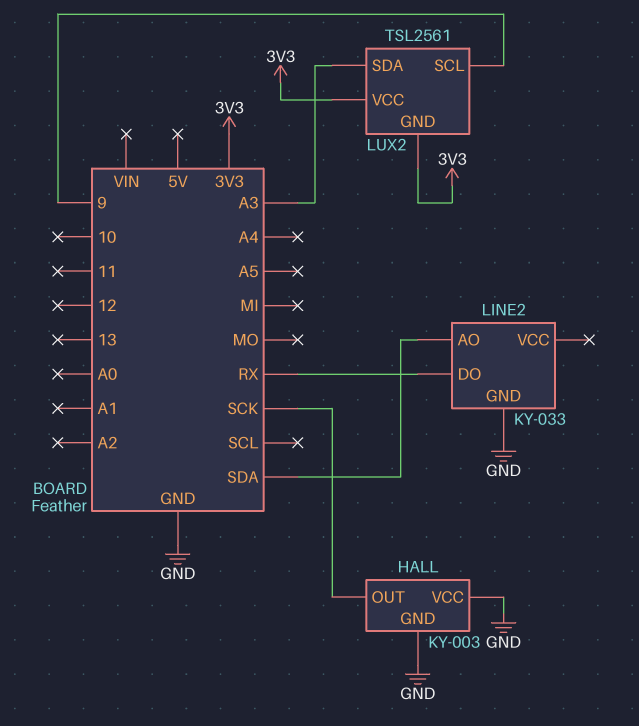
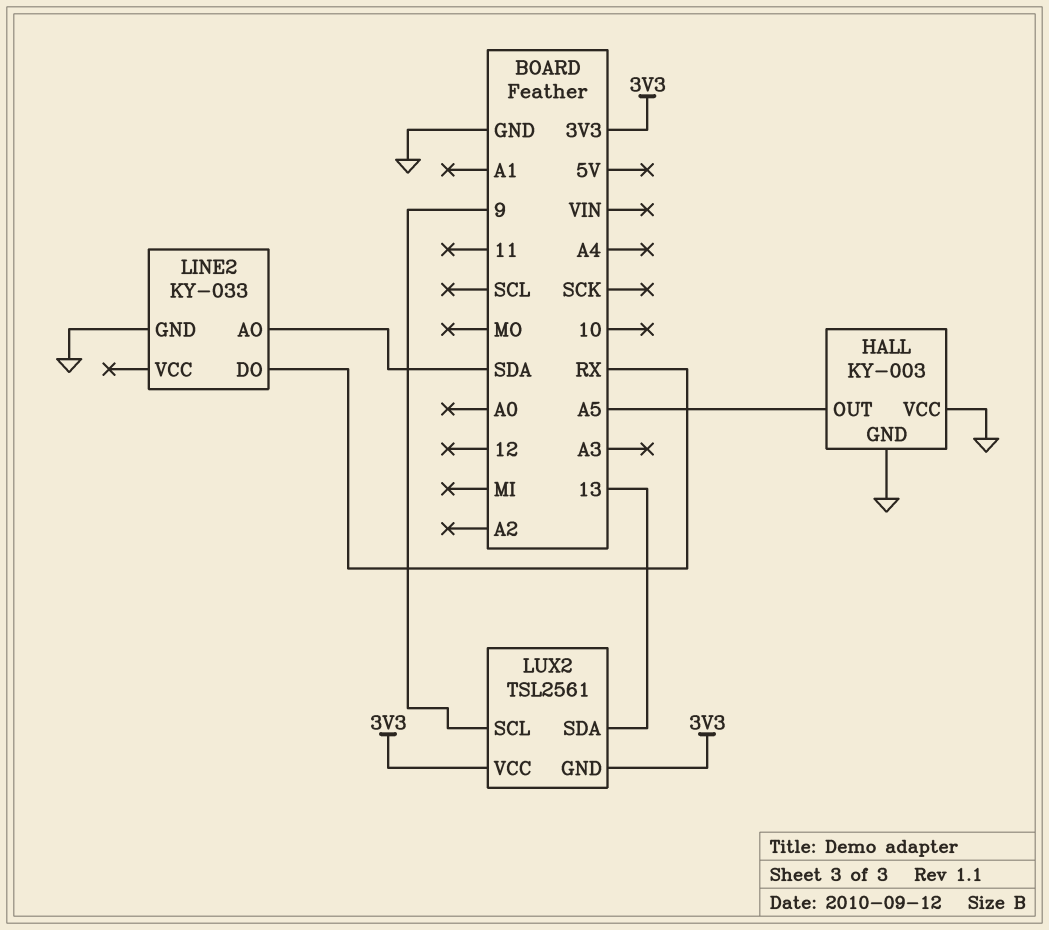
HALL pin OUT: SCK -> A5
LUX2 pin SDA: A3 -> 13

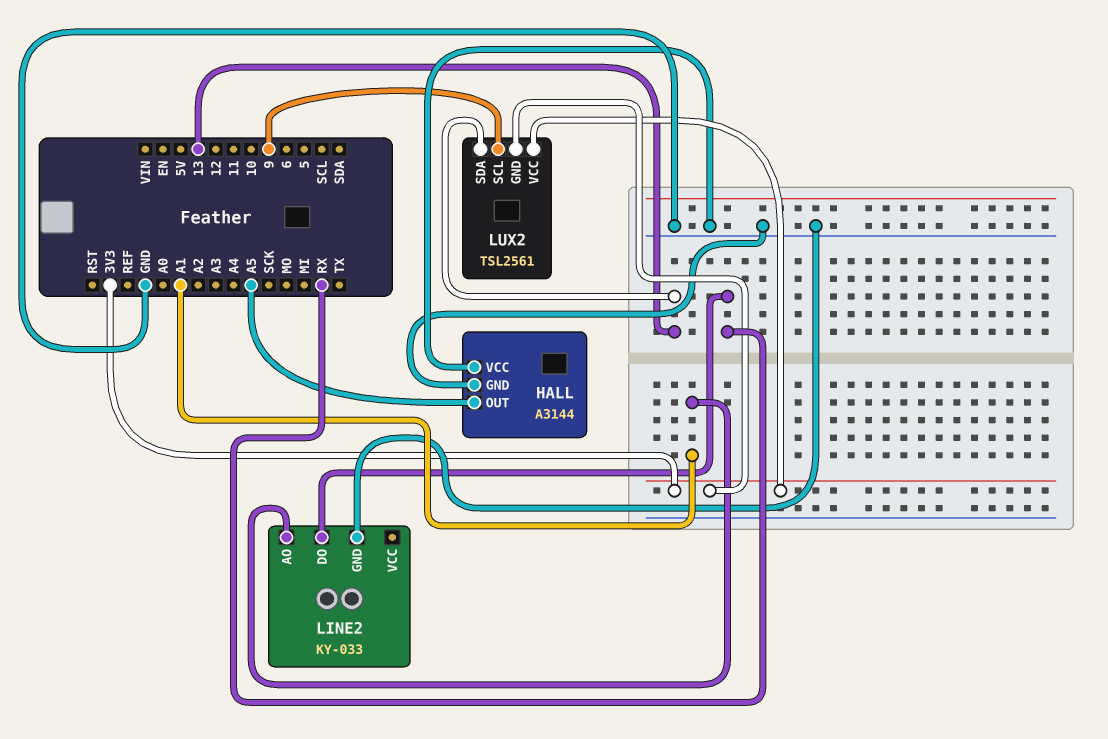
HALL: KY-003 -> A3144
LINE2 pin AO: SDA -> A1

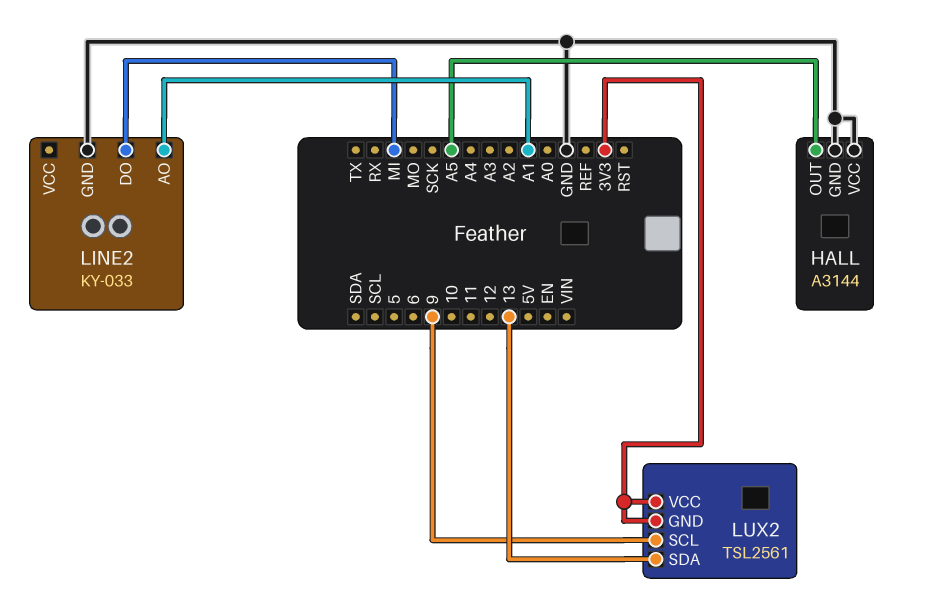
LINE2 pin DO: RX -> MI

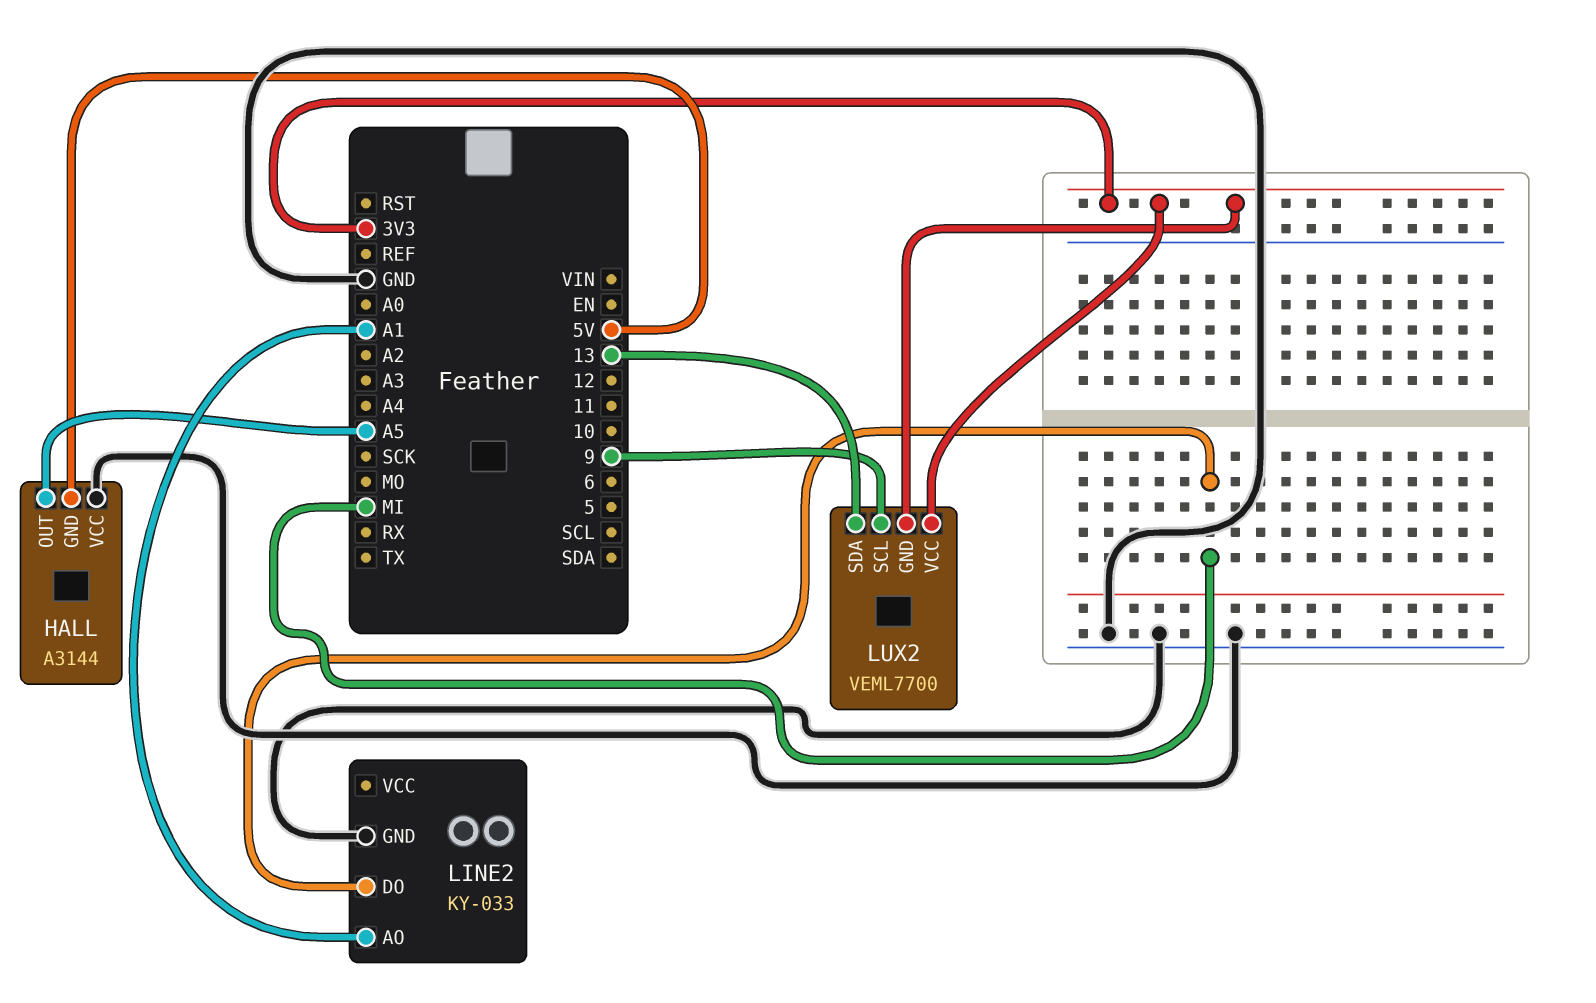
HALL pin GND: GND -> 5V
LUX2: TSL2561 -> VEML7700

